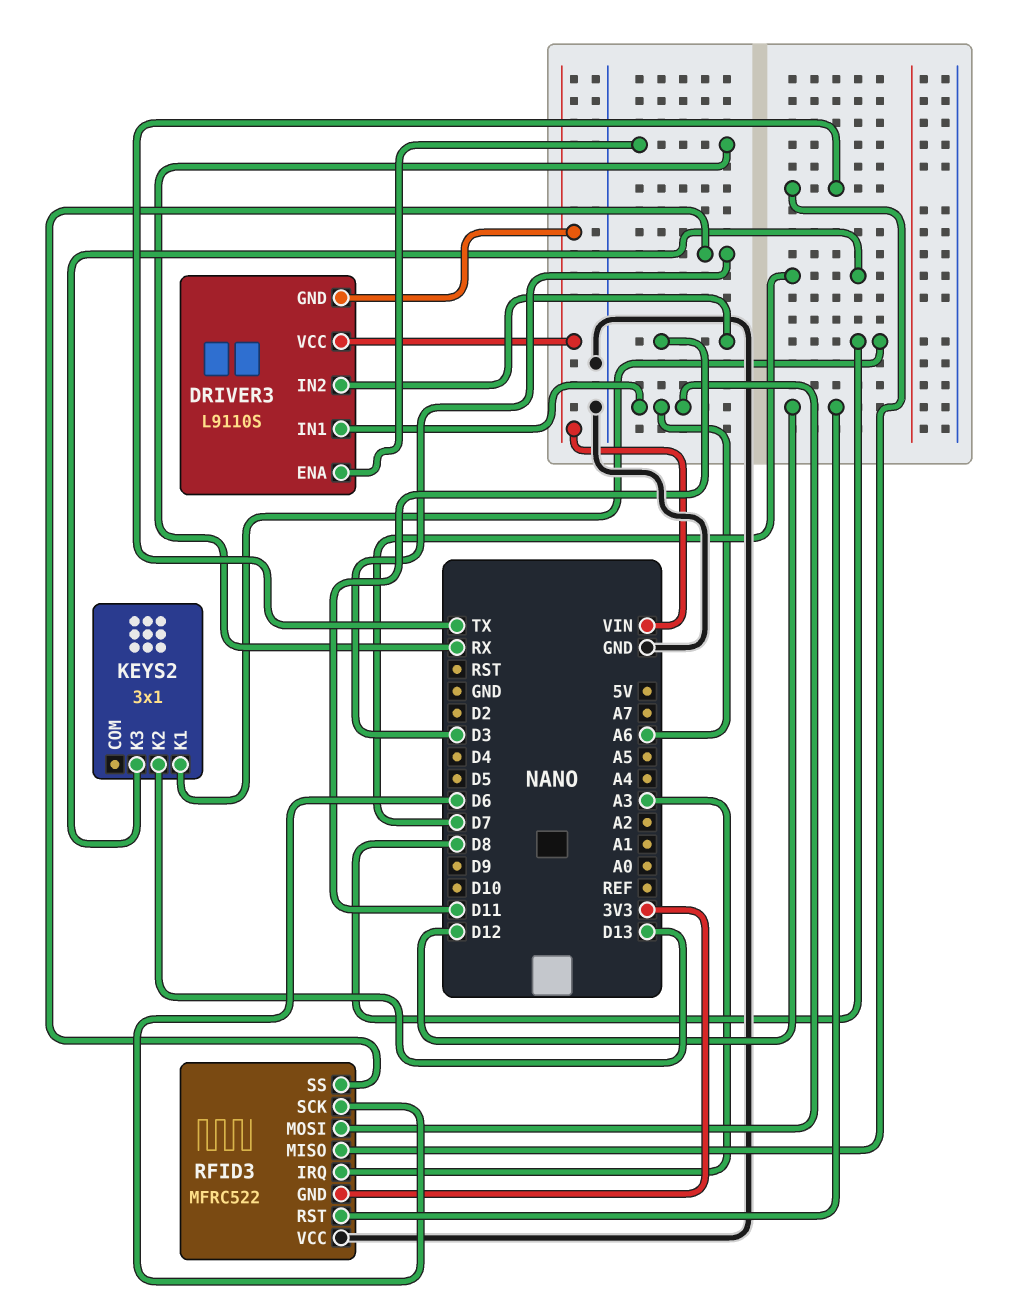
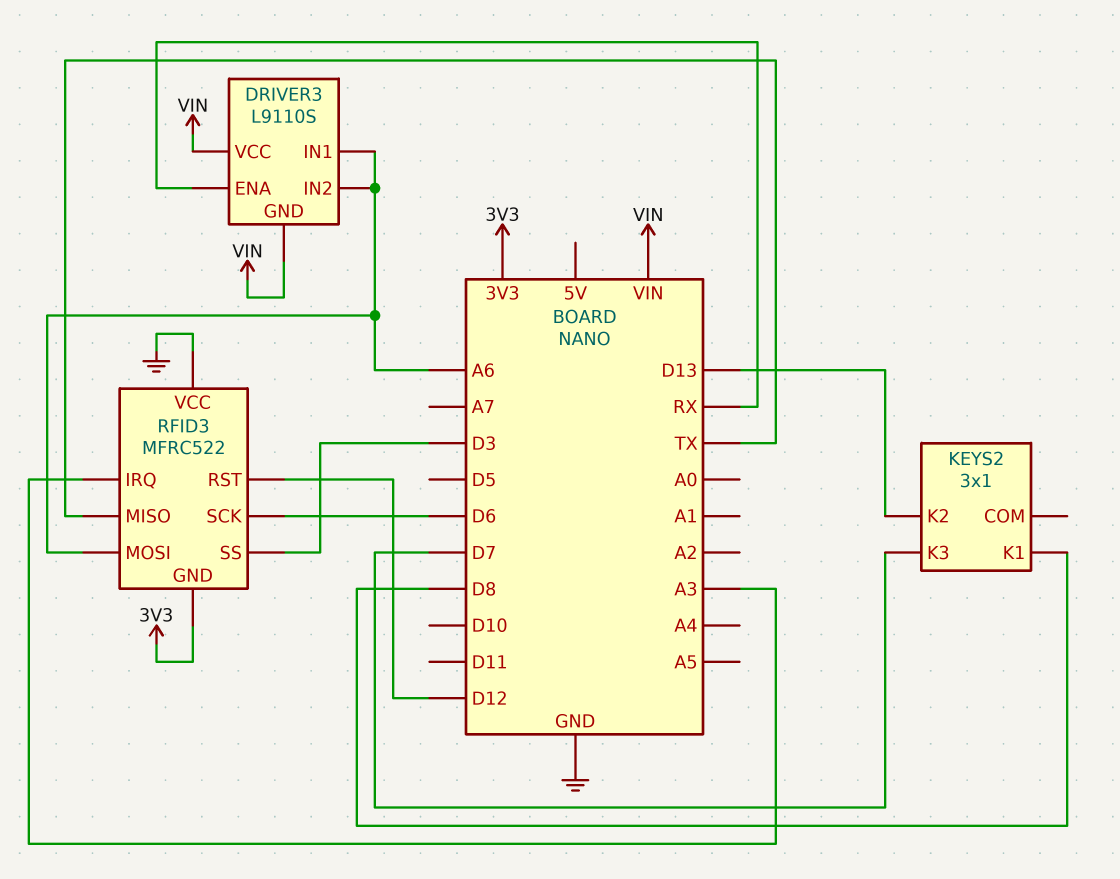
DRIVER3 pin IN2: D11 -> A6

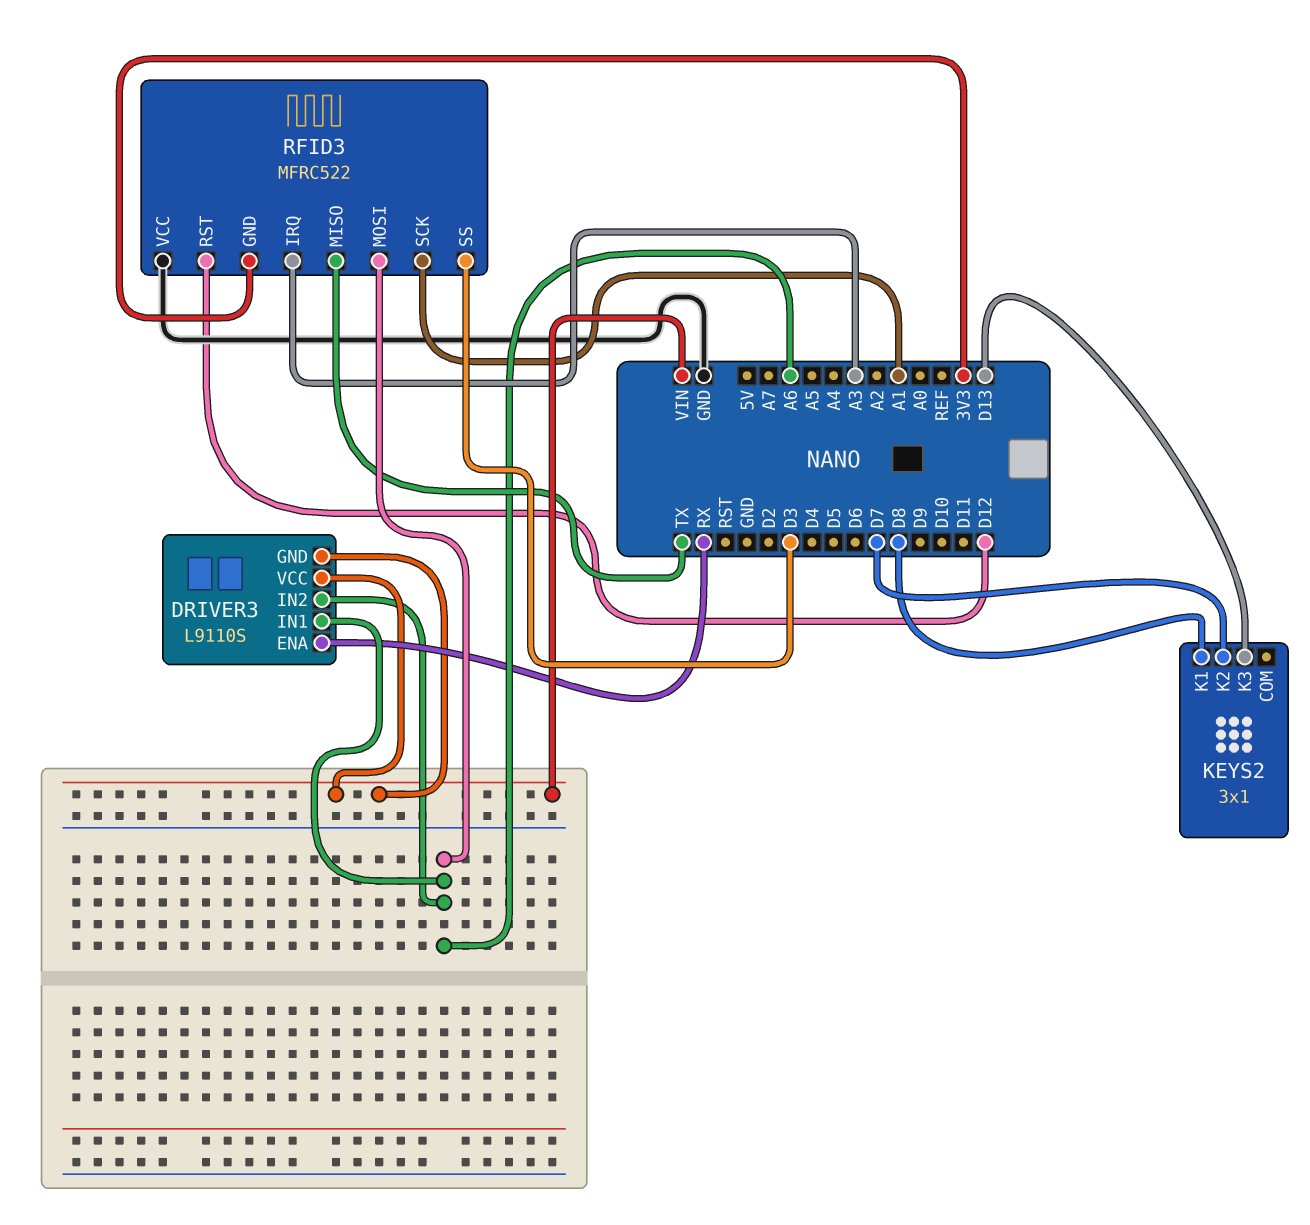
KEYS2 pin K2: D13 -> D7
KEYS2 pin K3: D7 -> D13
RFID3 pin SCK: D6 -> A1

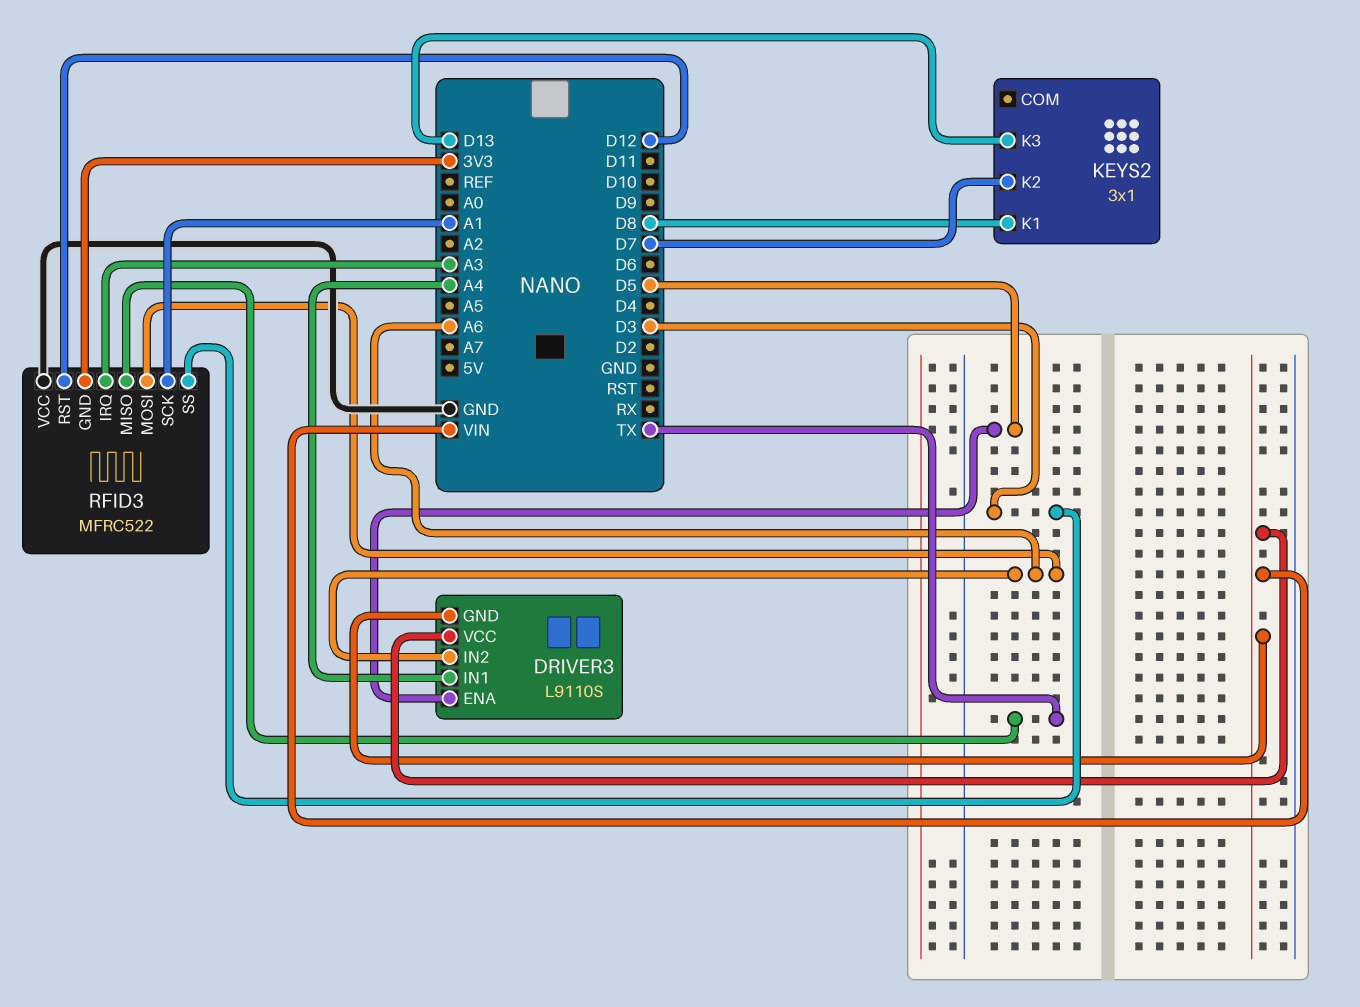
DRIVER3 pin ENA: RX -> D5
DRIVER3 pin IN1: A6 -> A4

